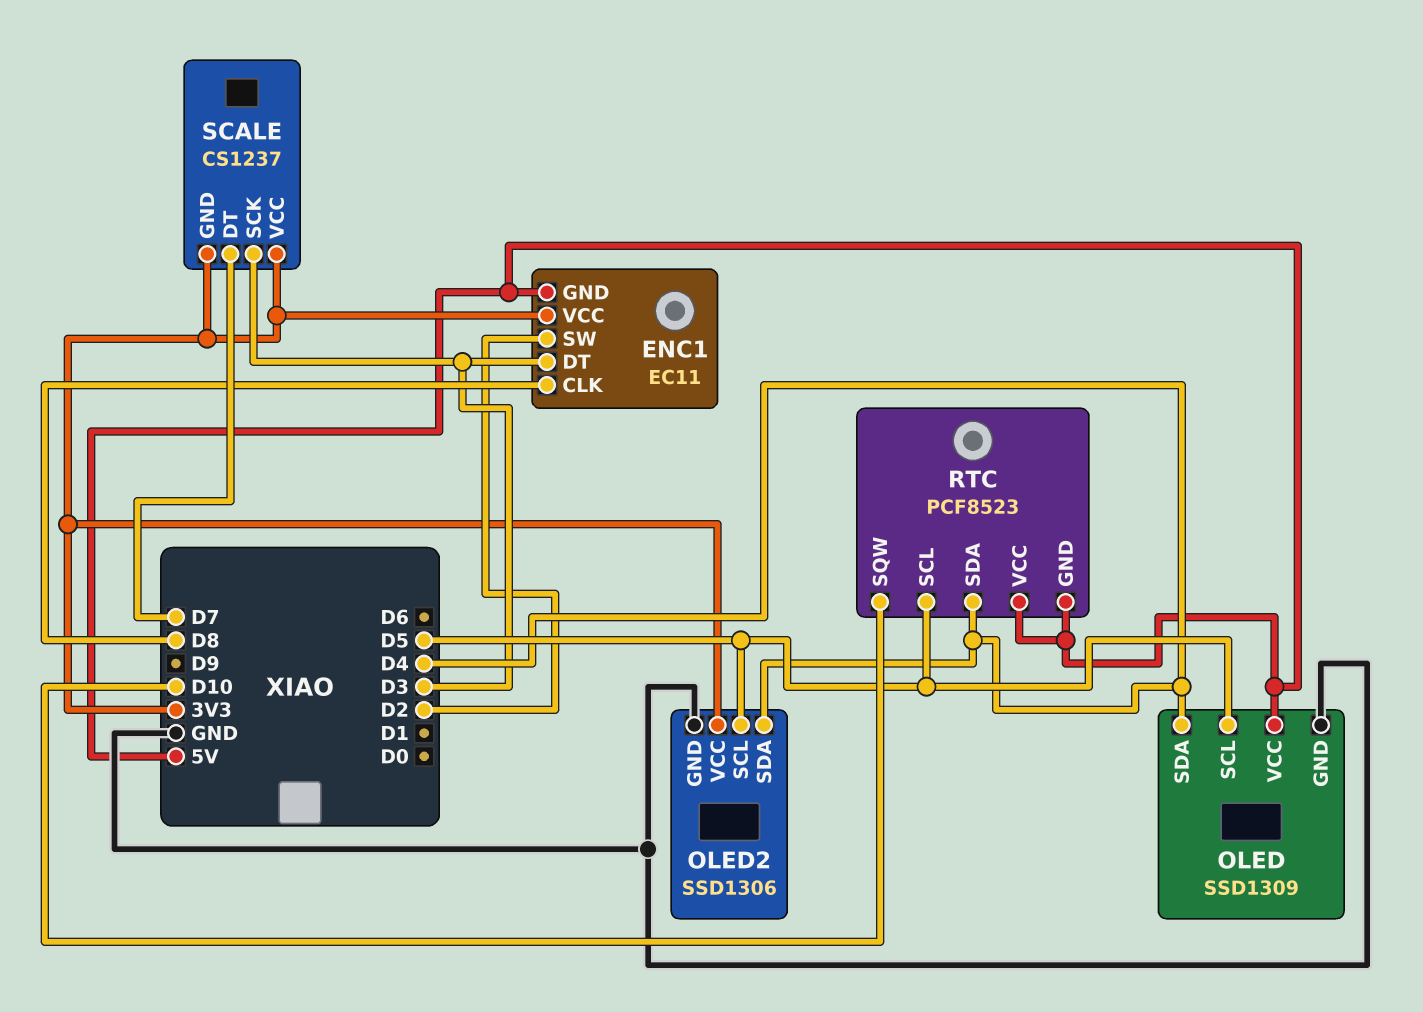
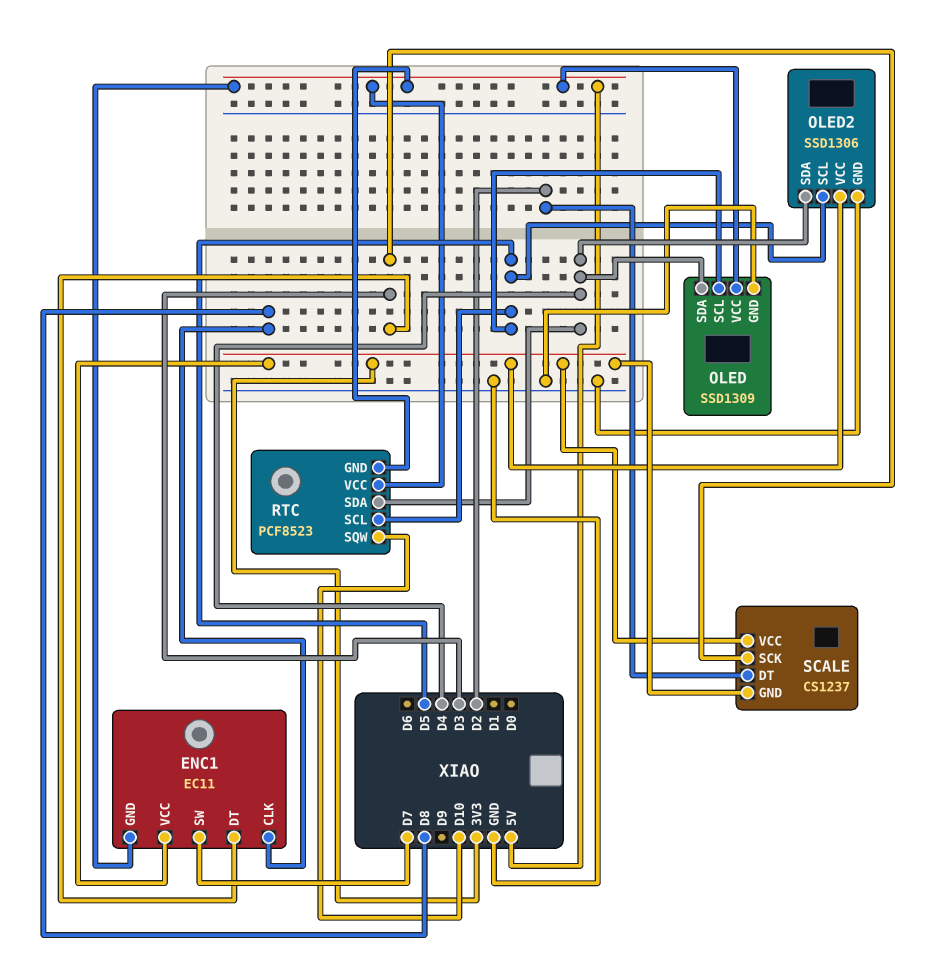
ENC1 pin SW: D2 -> D7
SCALE pin DT: D7 -> D2

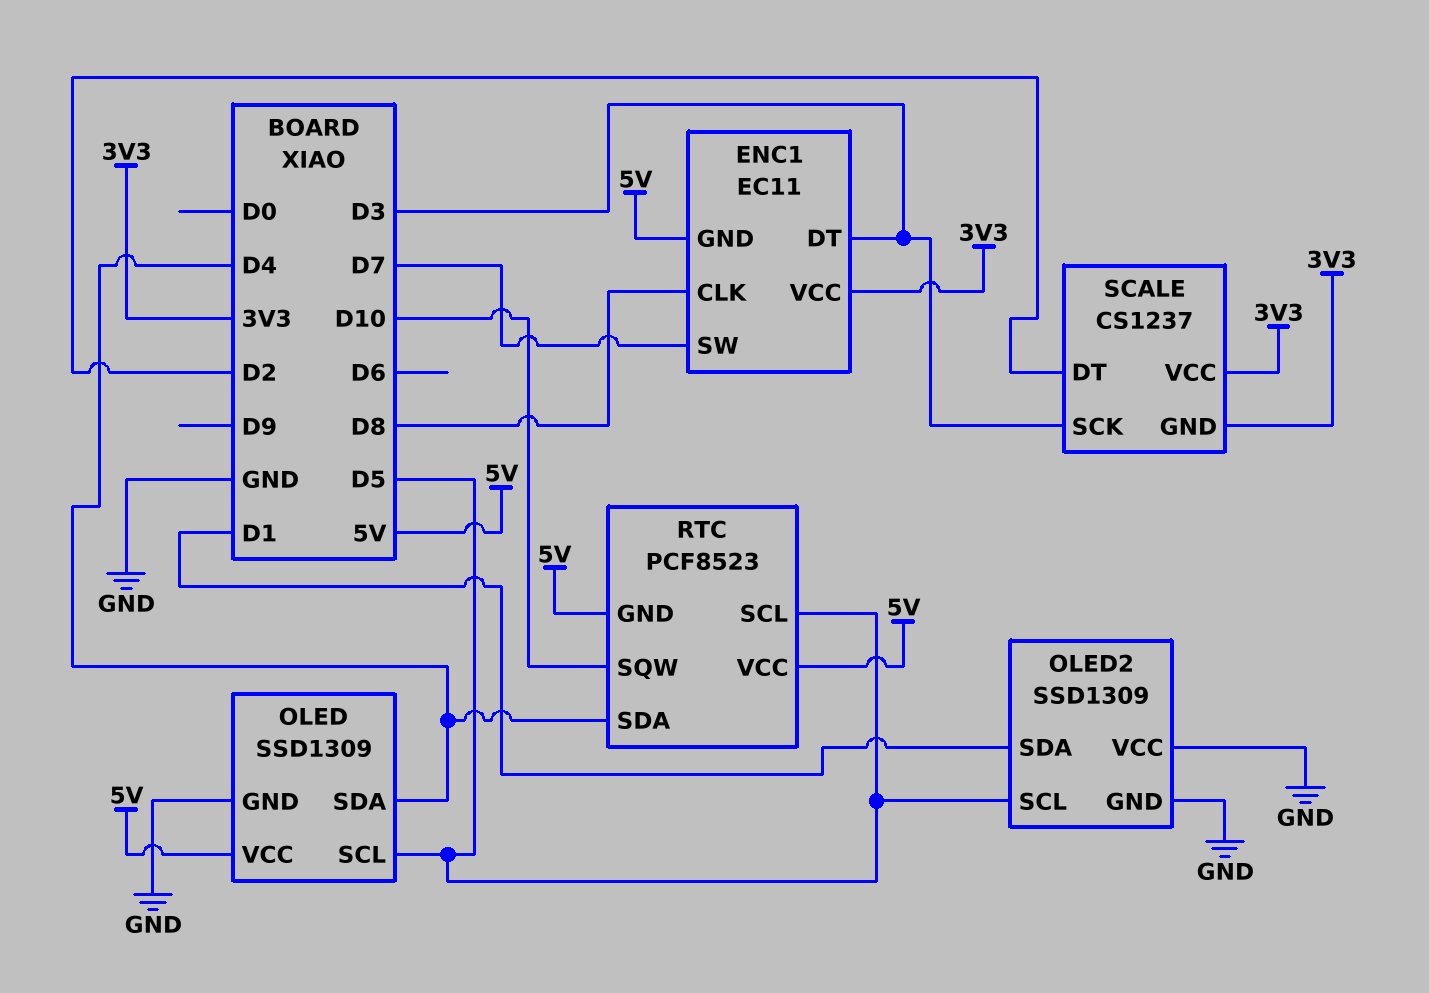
OLED2: SSD1306 -> SSD1309
OLED2 pin SDA: D4 -> D1
OLED2 pin VCC: 3V3 -> GND

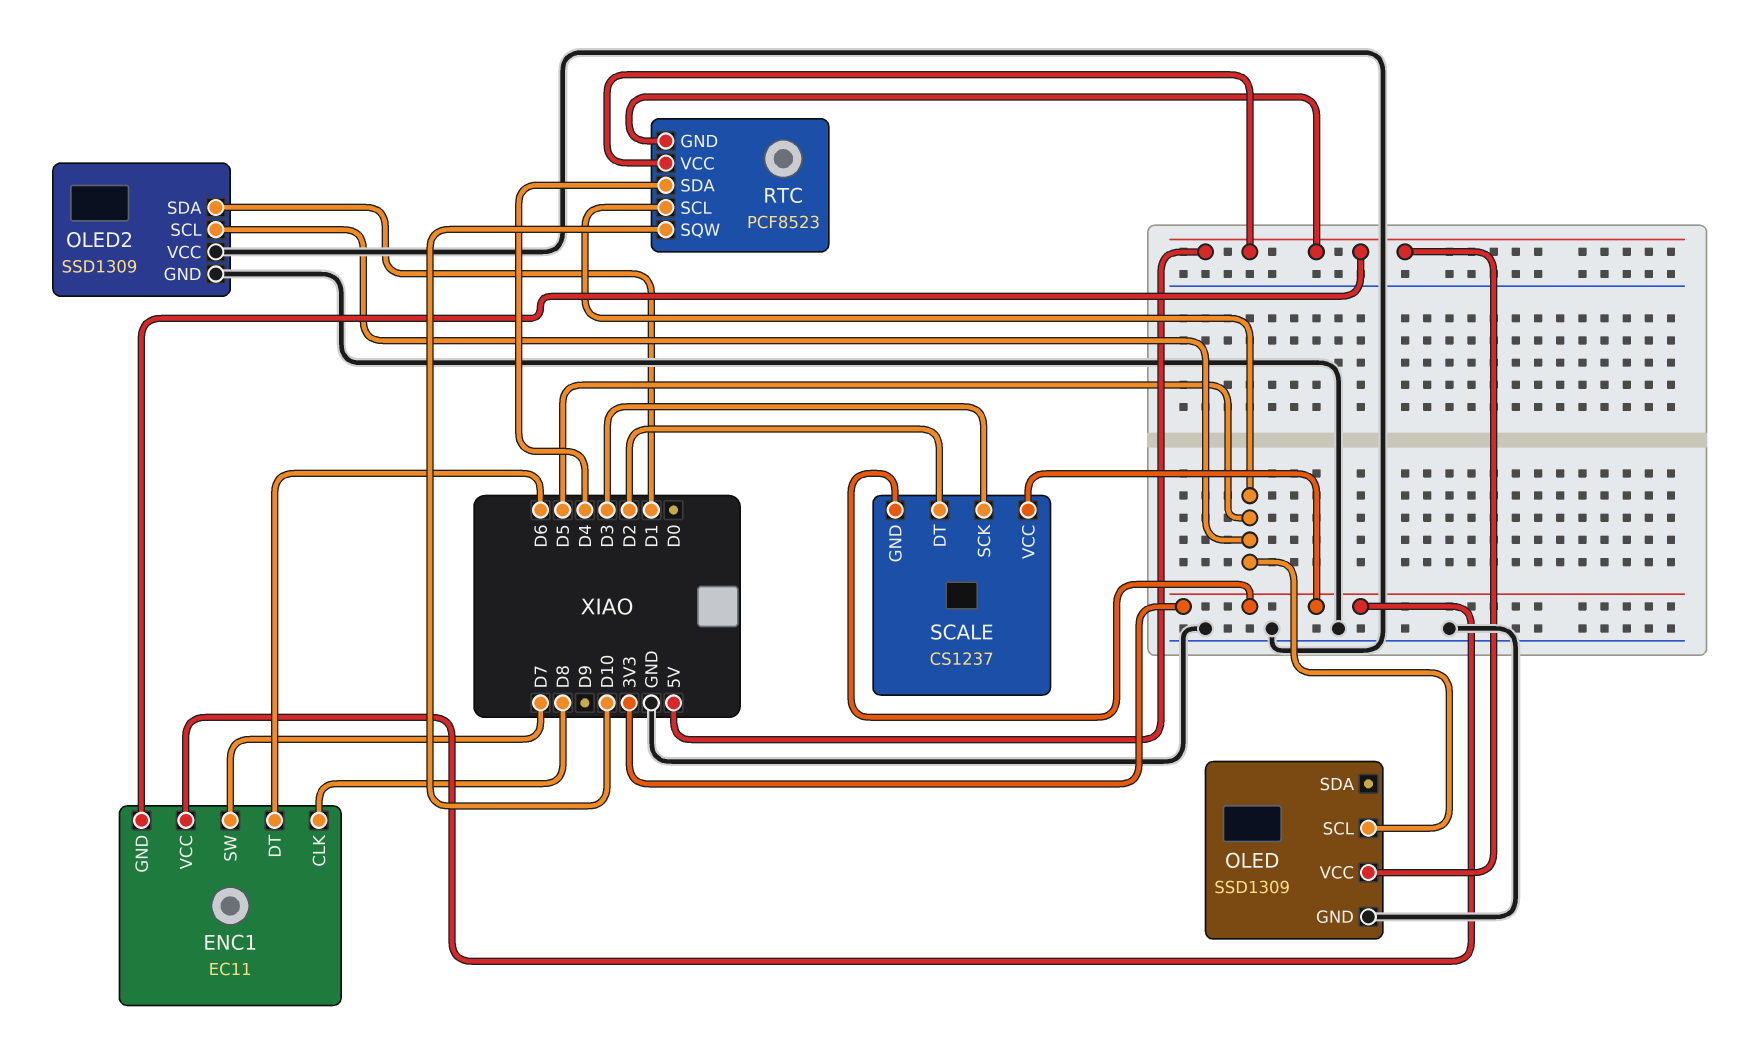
ENC1 pin DT: D3 -> D6
OLED pin SDA: D4 -> none

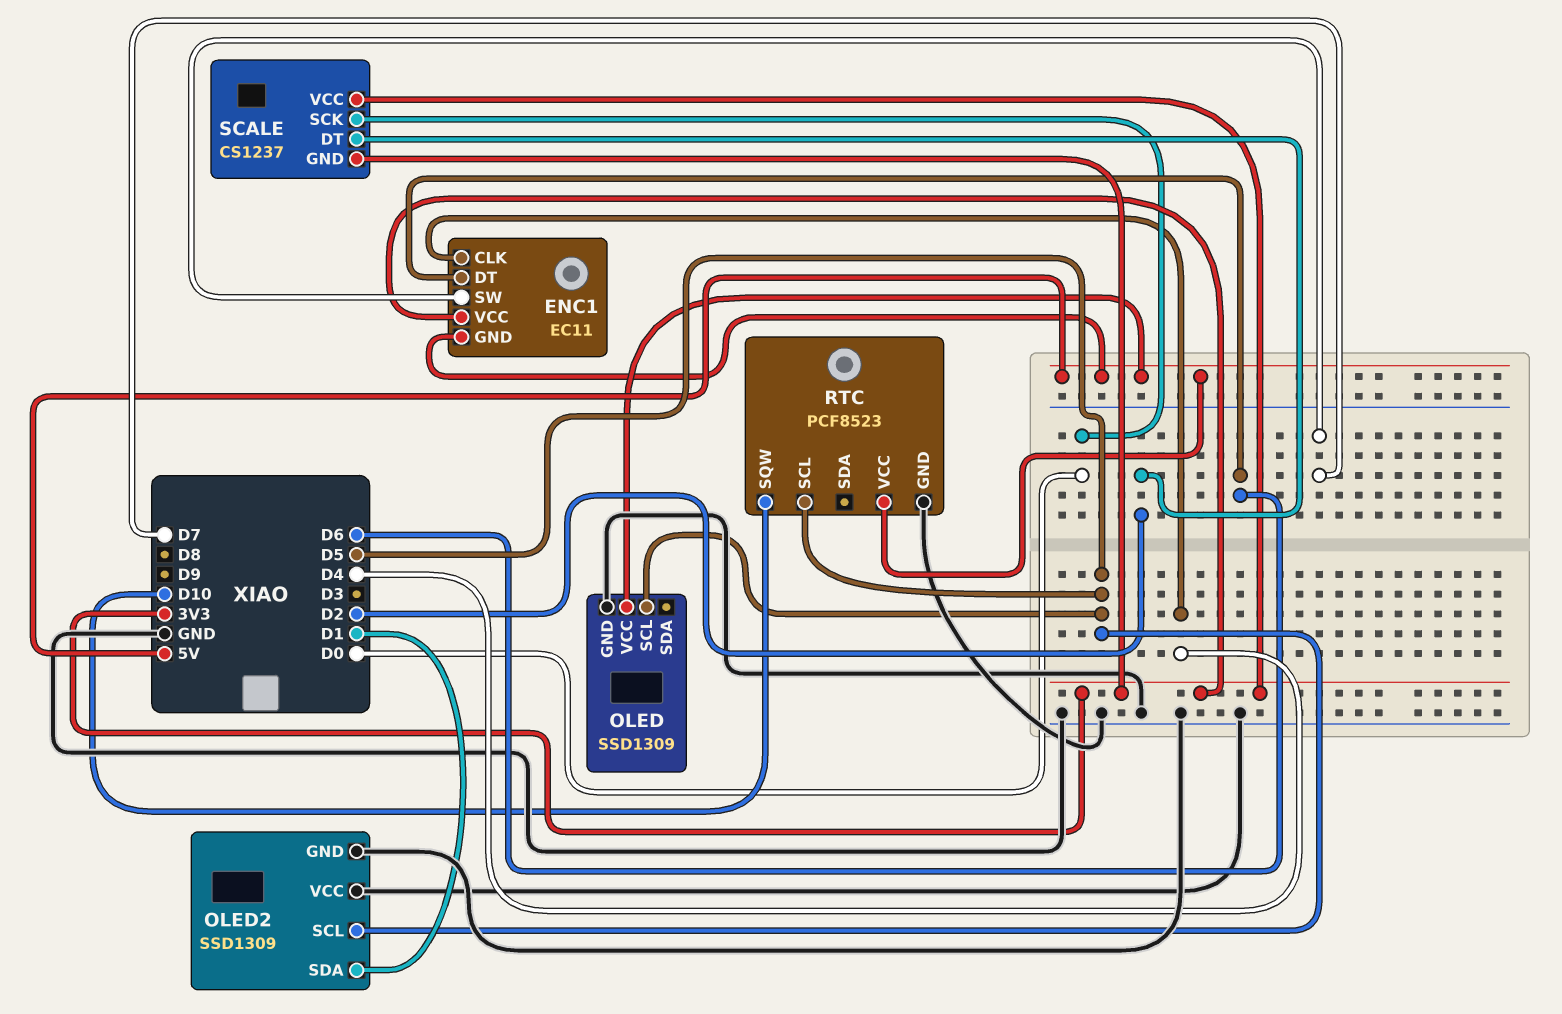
ENC1 pin CLK: D8 -> D4
RTC pin GND: 5V -> GND
RTC pin SDA: D4 -> none
SCALE pin SCK: D3 -> D0

